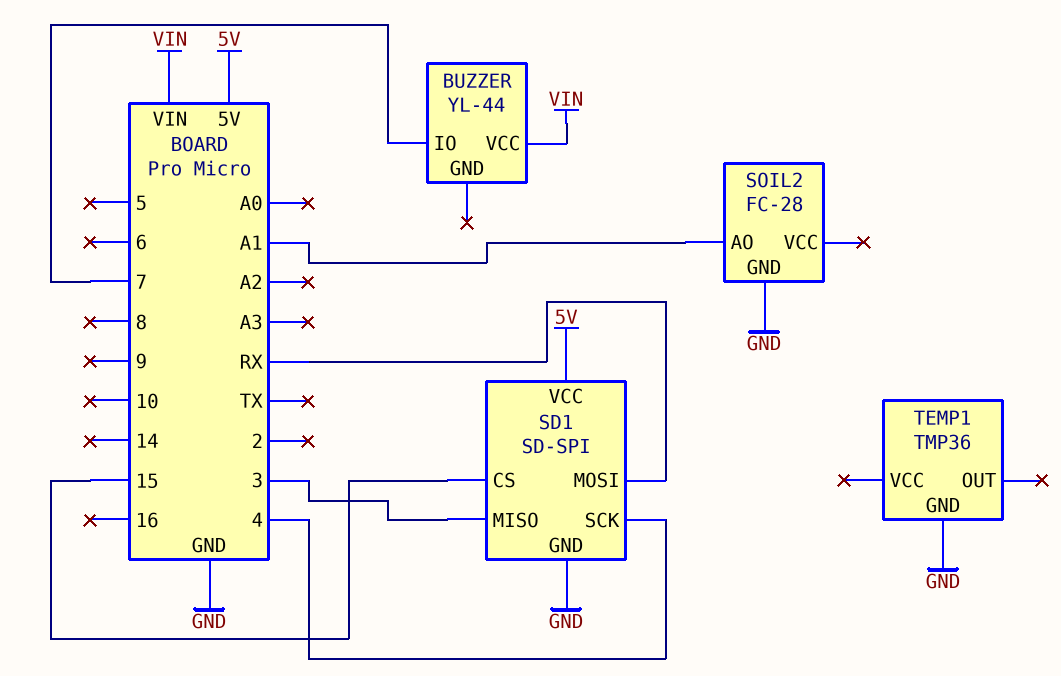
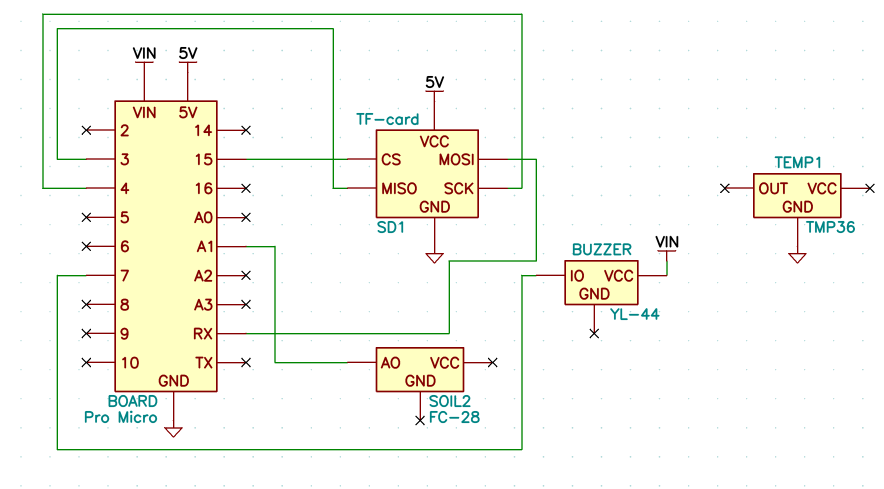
SD1: SD-SPI -> TF-card
SOIL2 pin GND: GND -> none

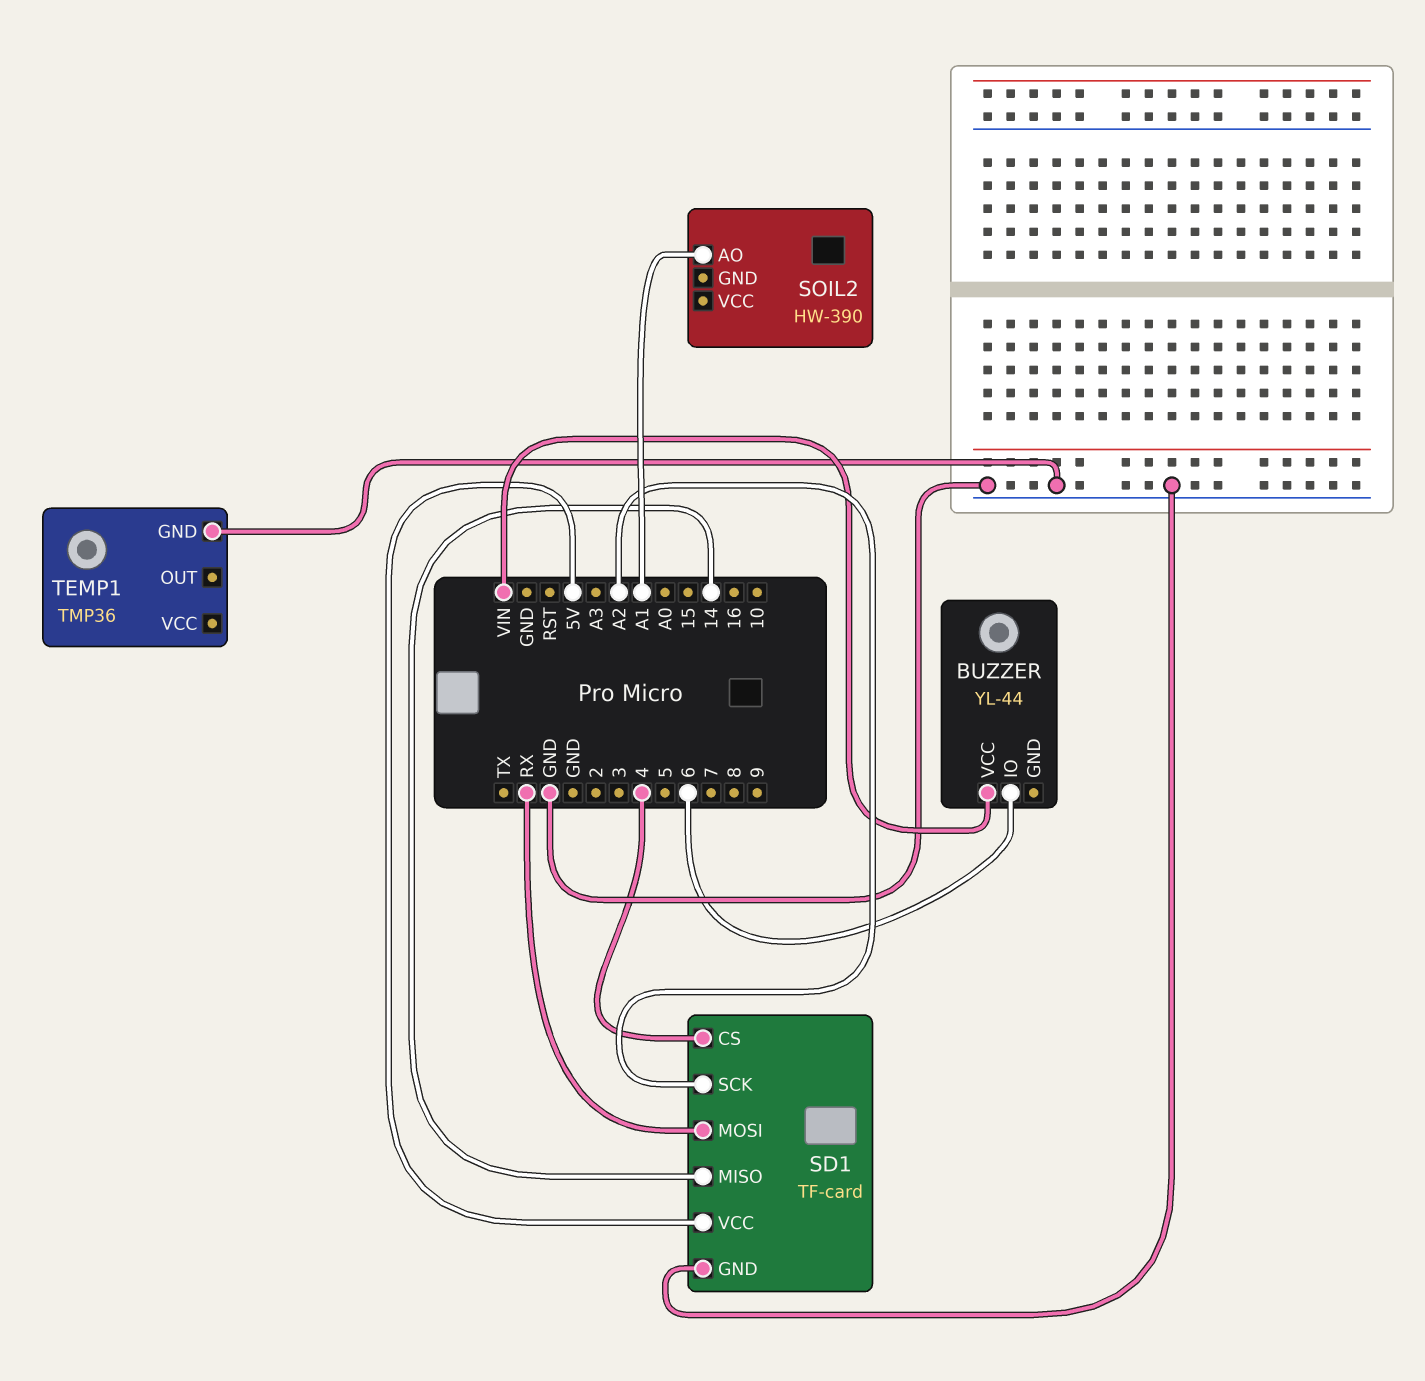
BUZZER pin IO: 7 -> 6
SD1 pin CS: 15 -> 4
SD1 pin MISO: 3 -> 14
SD1 pin SCK: 4 -> A2
SOIL2: FC-28 -> HW-390

